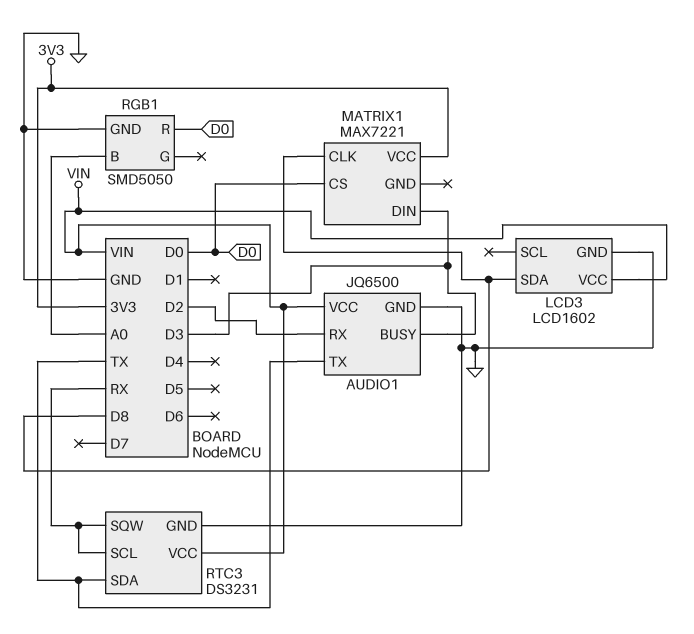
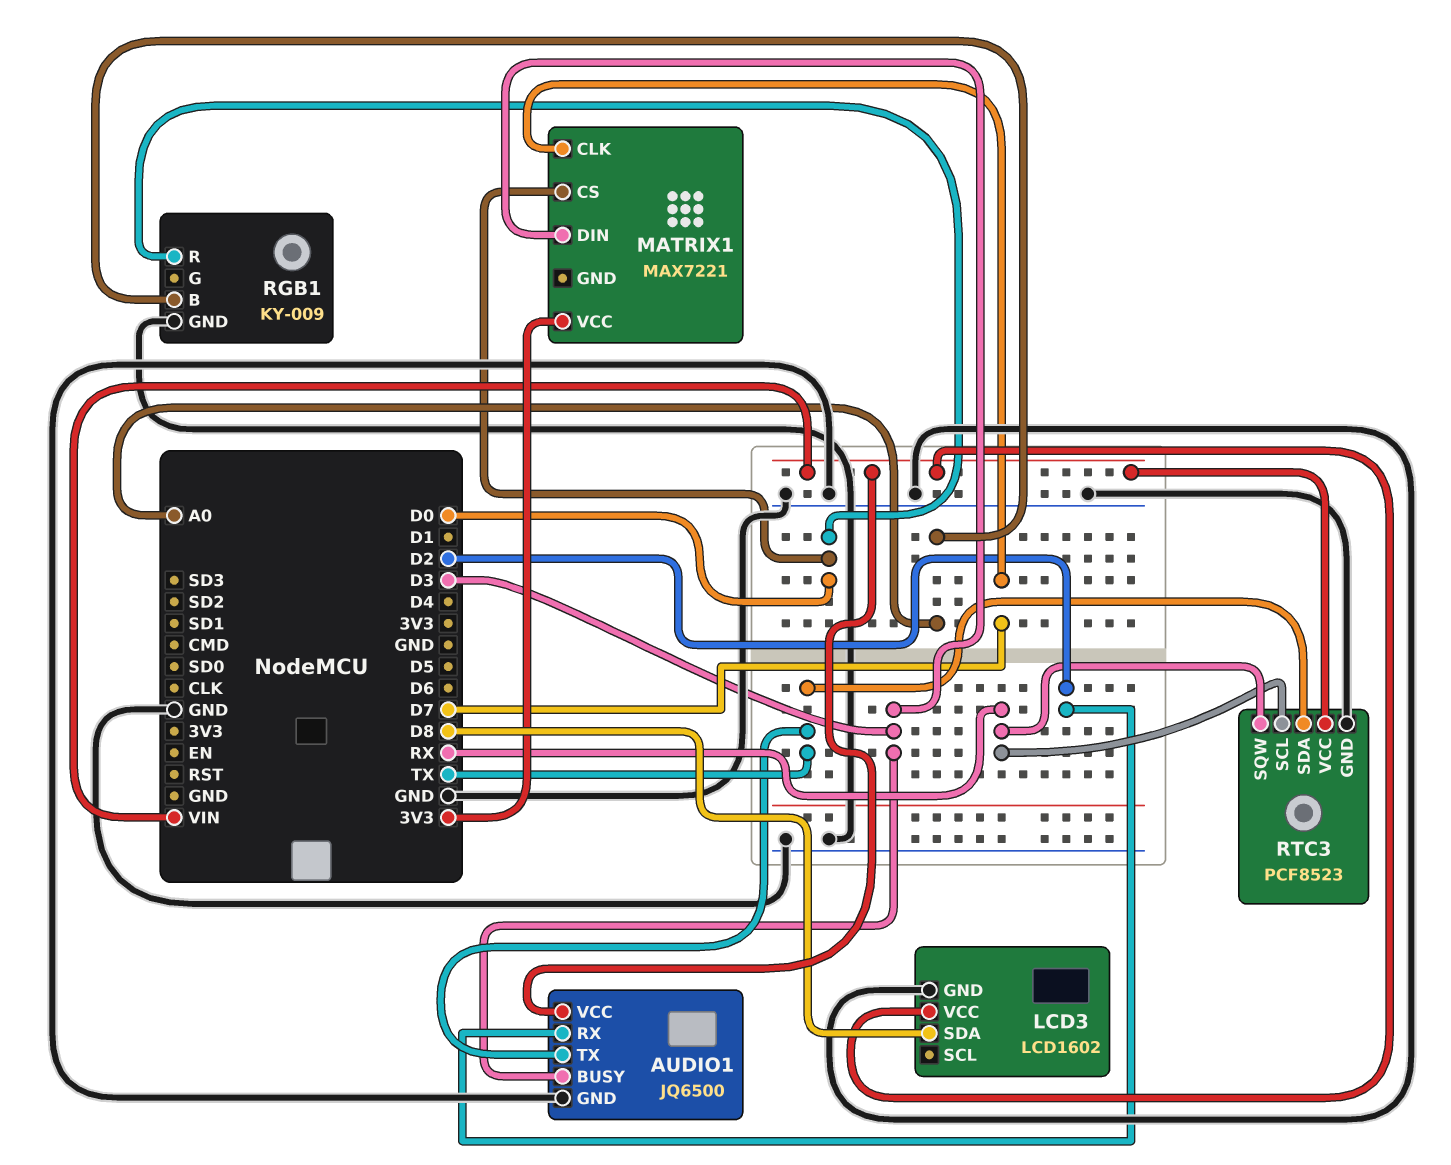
MATRIX1 pin CLK: D8 -> D7
RGB1: SMD5050 -> KY-009
RTC3: DS3231 -> PCF8523

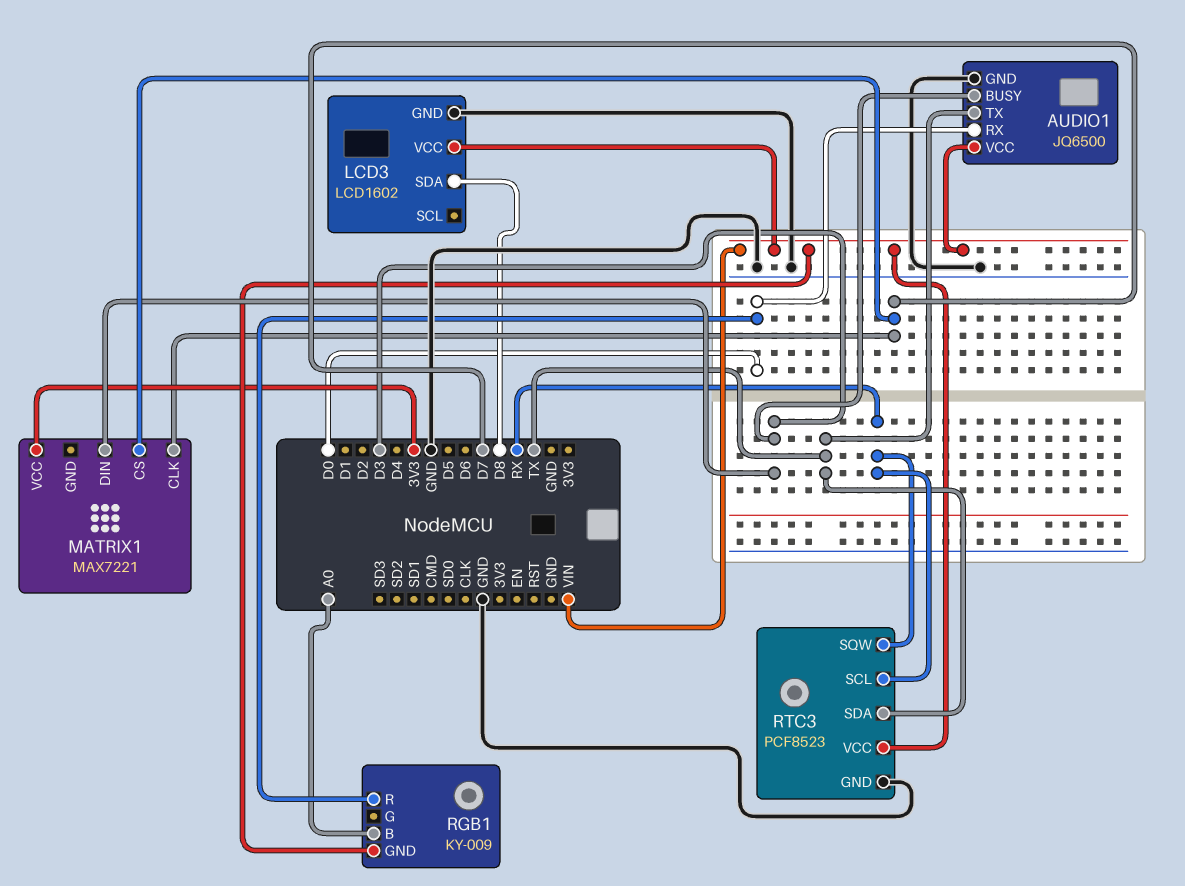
AUDIO1 pin RX: D2 -> D0
MATRIX1 pin CS: D0 -> D7
RGB1 pin GND: GND -> VIN

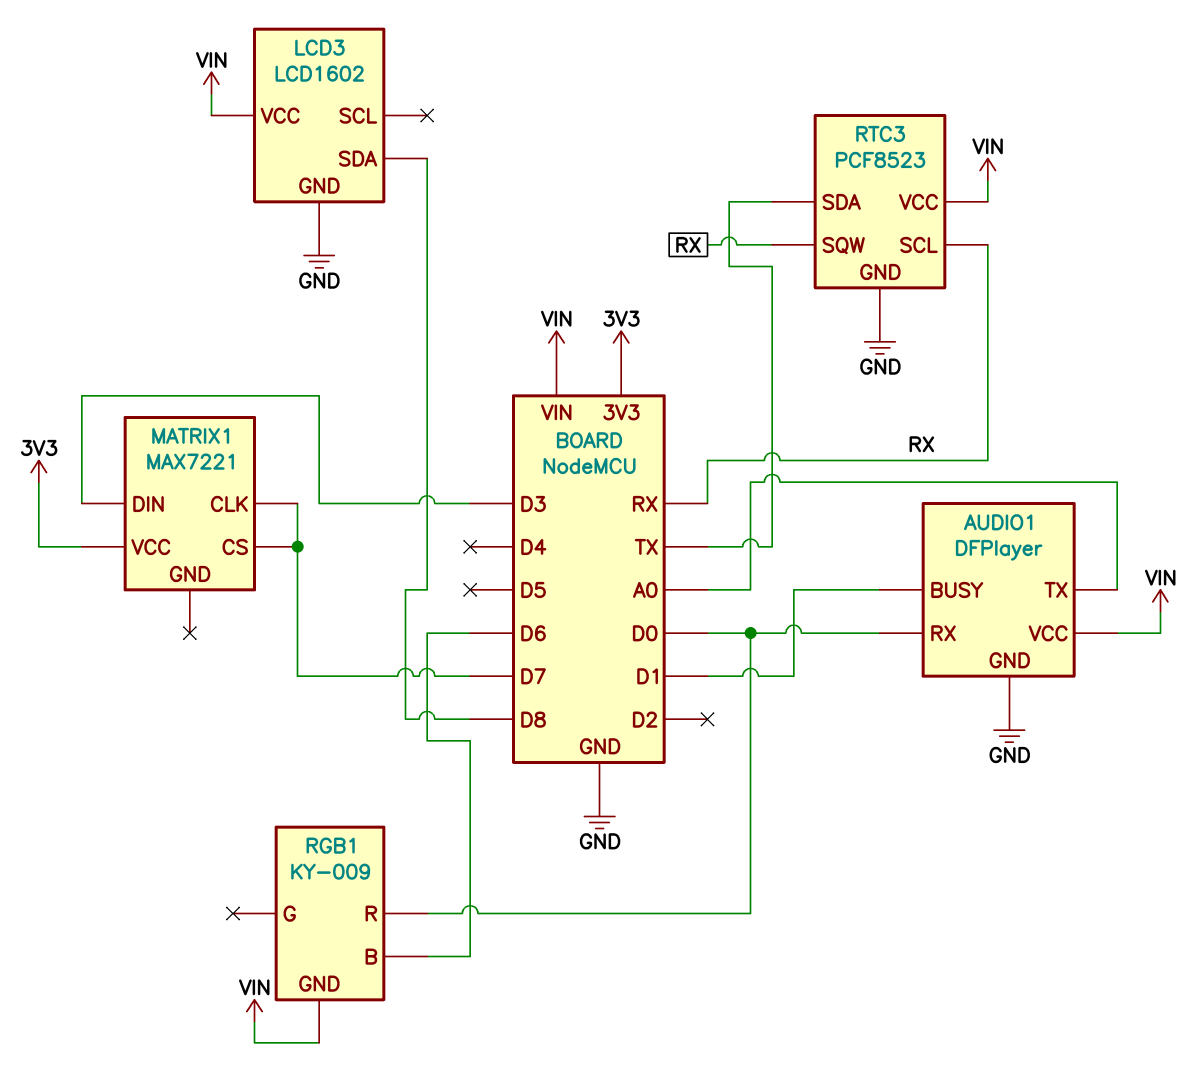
AUDIO1: JQ6500 -> DFPlayer
AUDIO1 pin BUSY: D3 -> D1
AUDIO1 pin TX: TX -> A0
RGB1 pin B: A0 -> D6

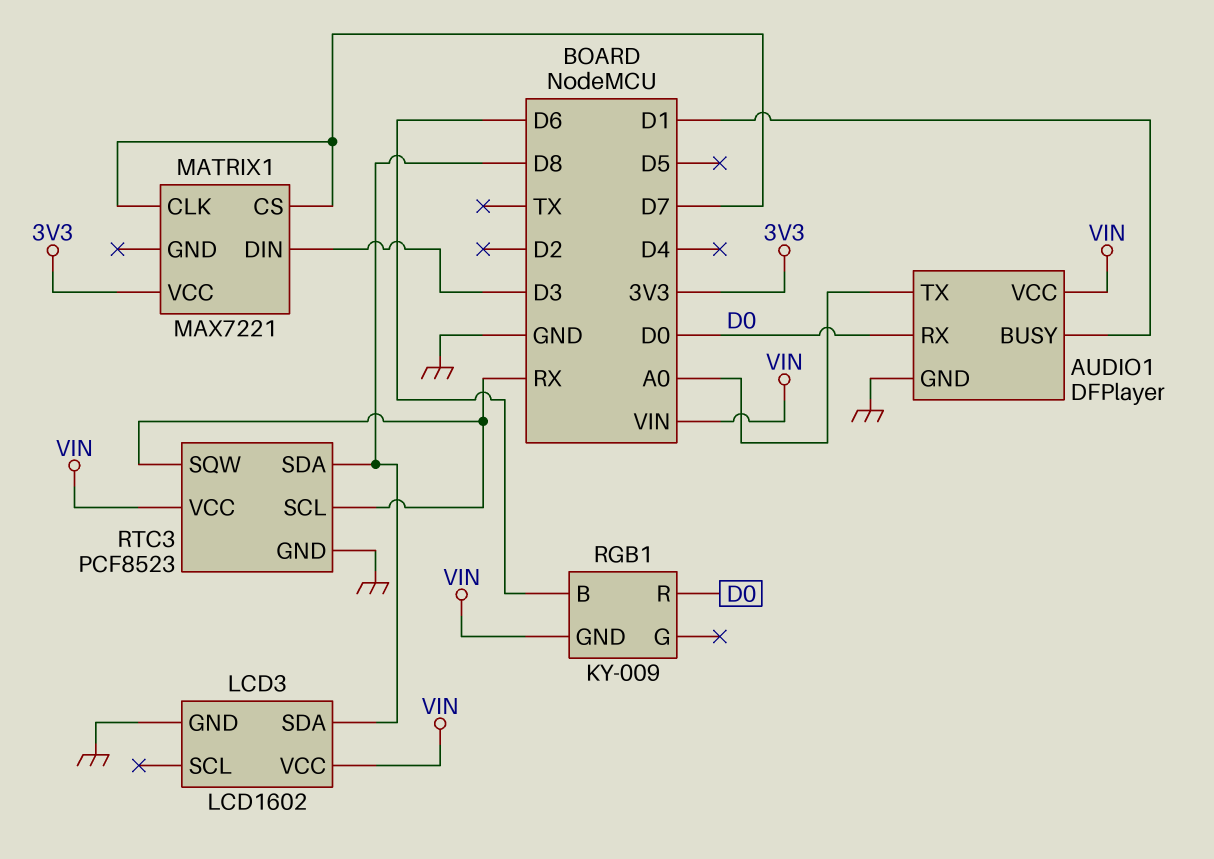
RTC3 pin SDA: TX -> D8

